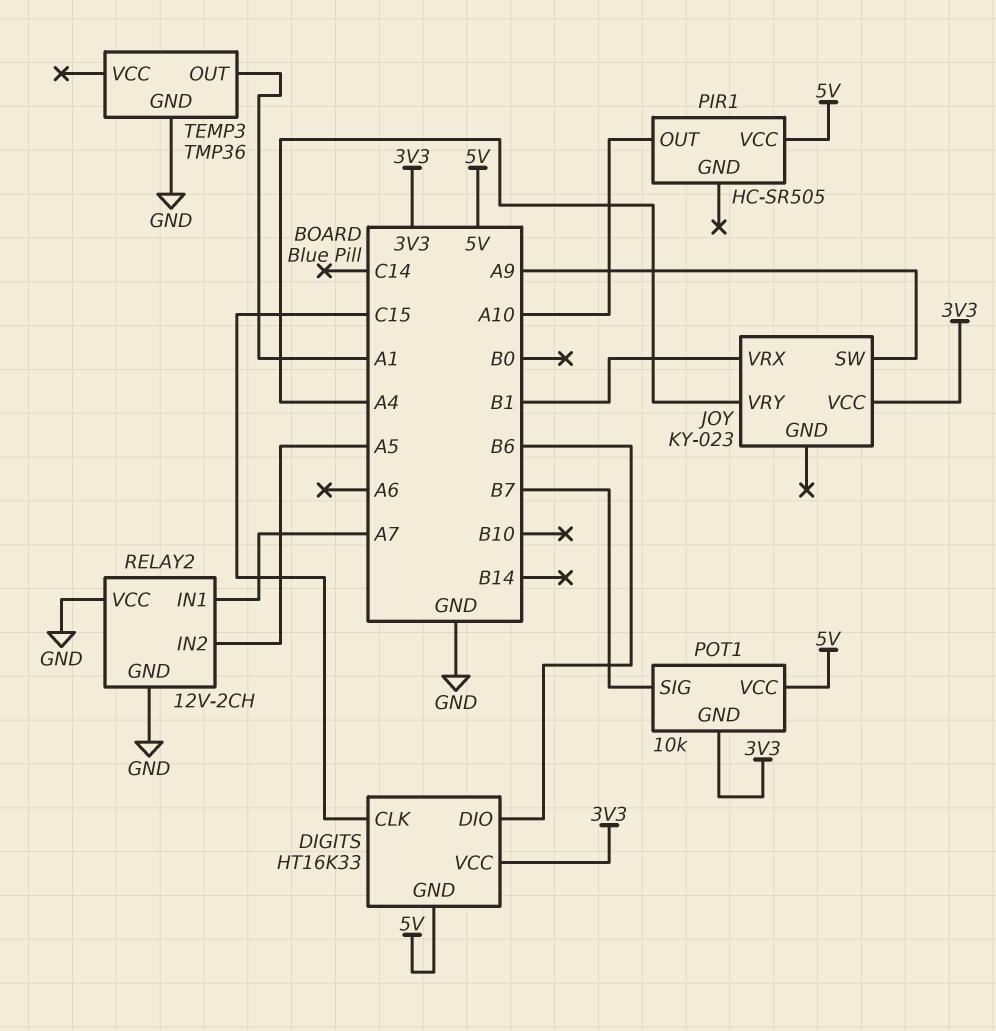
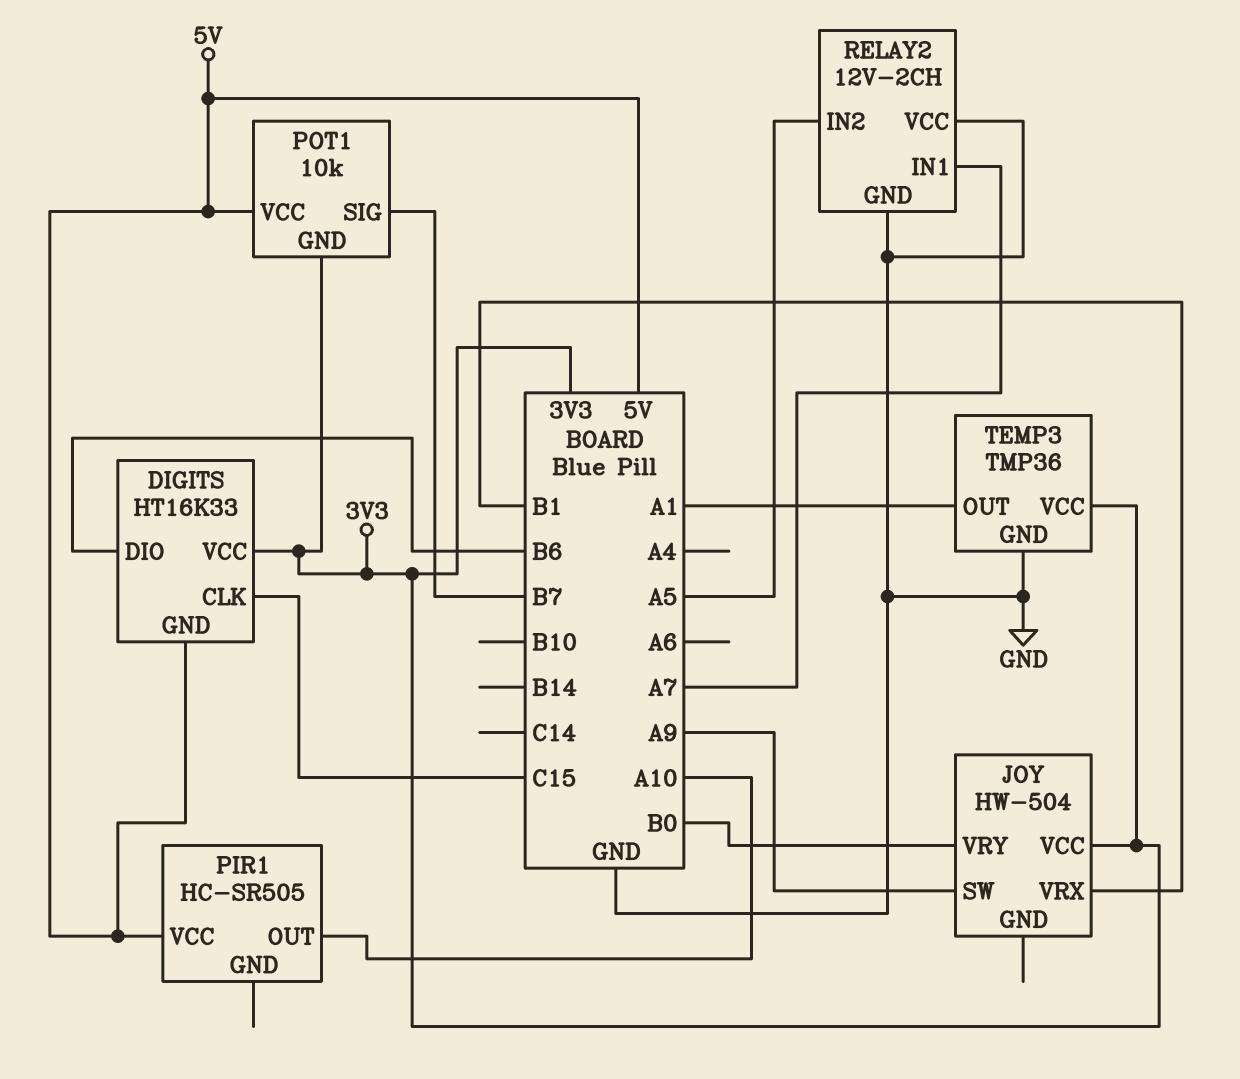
JOY: KY-023 -> HW-504
JOY pin VRY: A4 -> B0
TEMP3 pin VCC: none -> 3V3

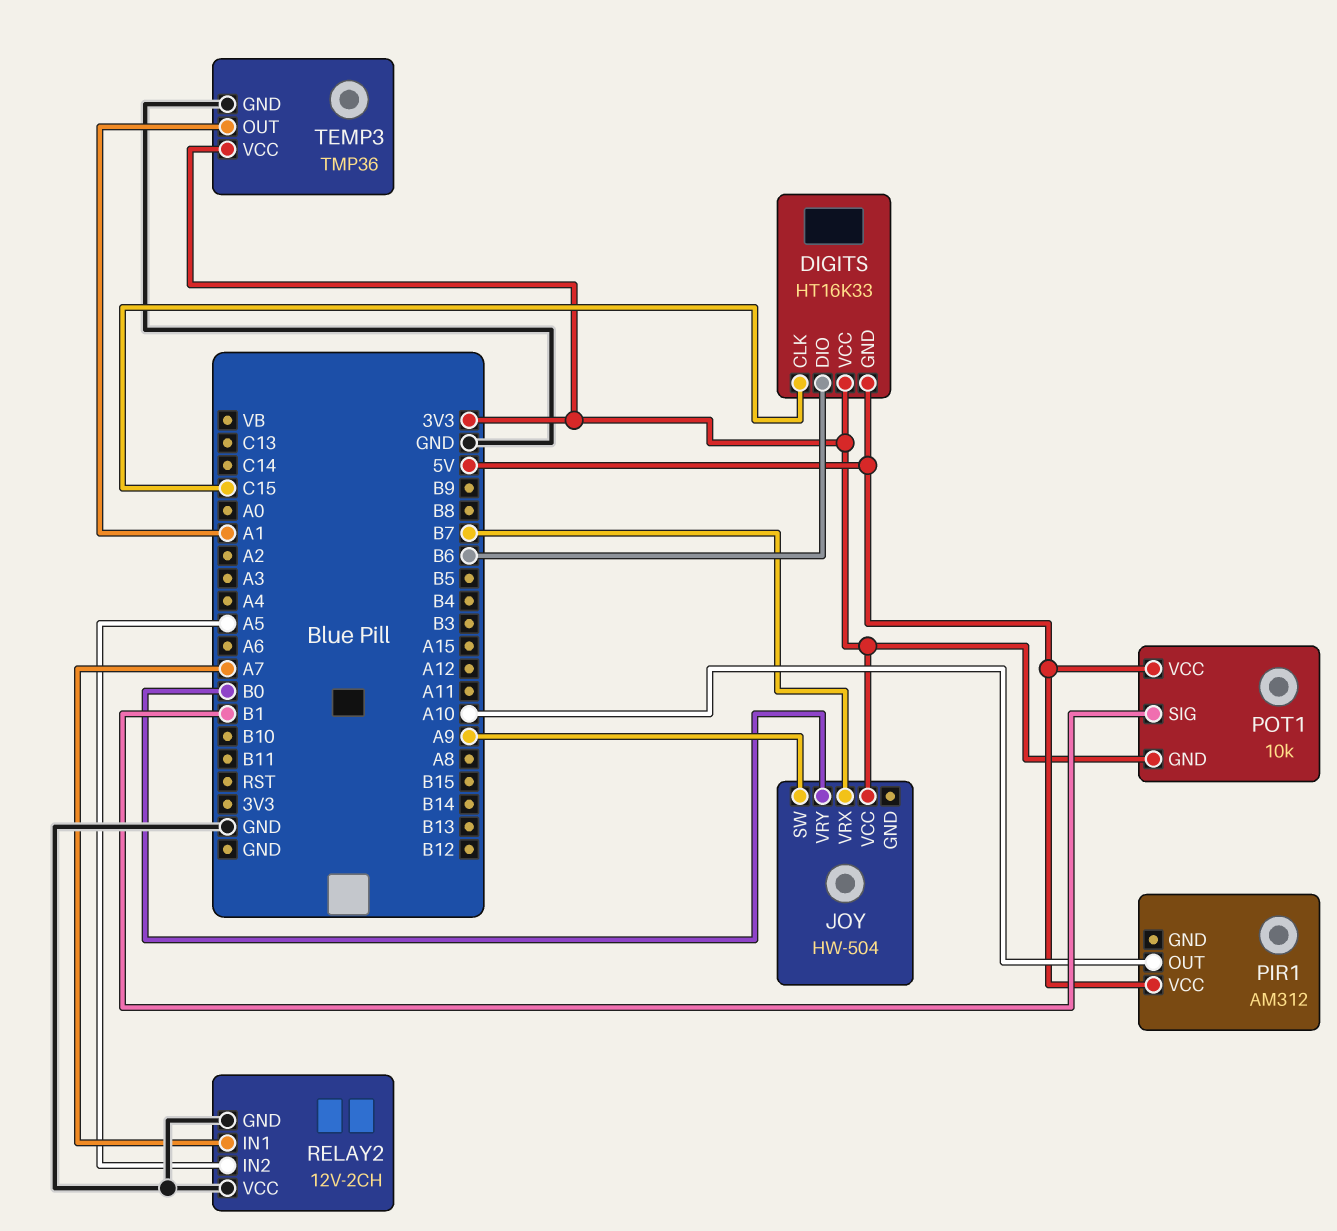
JOY pin VRX: B1 -> B7
PIR1: HC-SR505 -> AM312
POT1 pin SIG: B7 -> B1

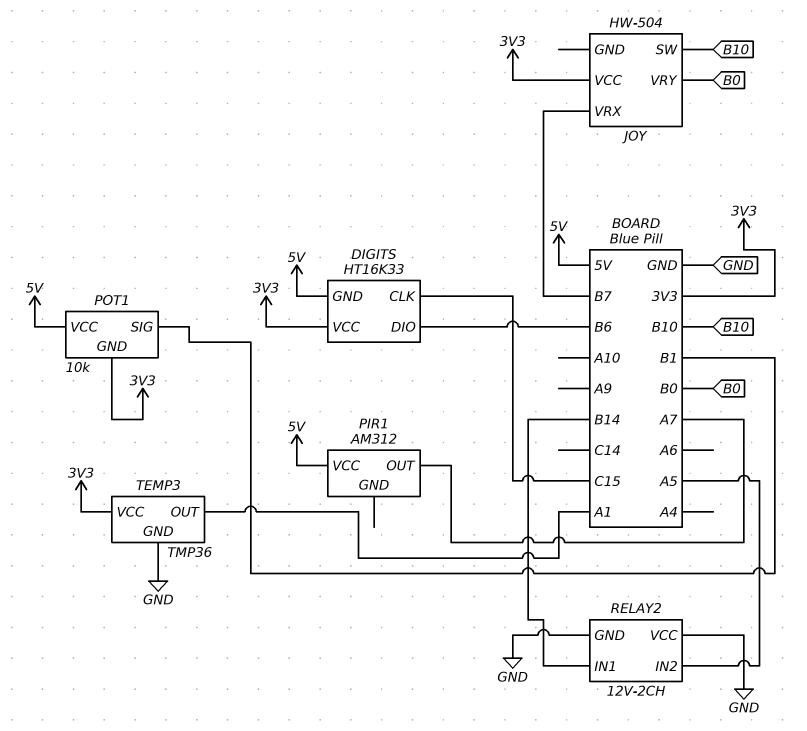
JOY pin SW: A9 -> B10
PIR1 pin OUT: A10 -> A7
RELAY2 pin IN1: A7 -> B14

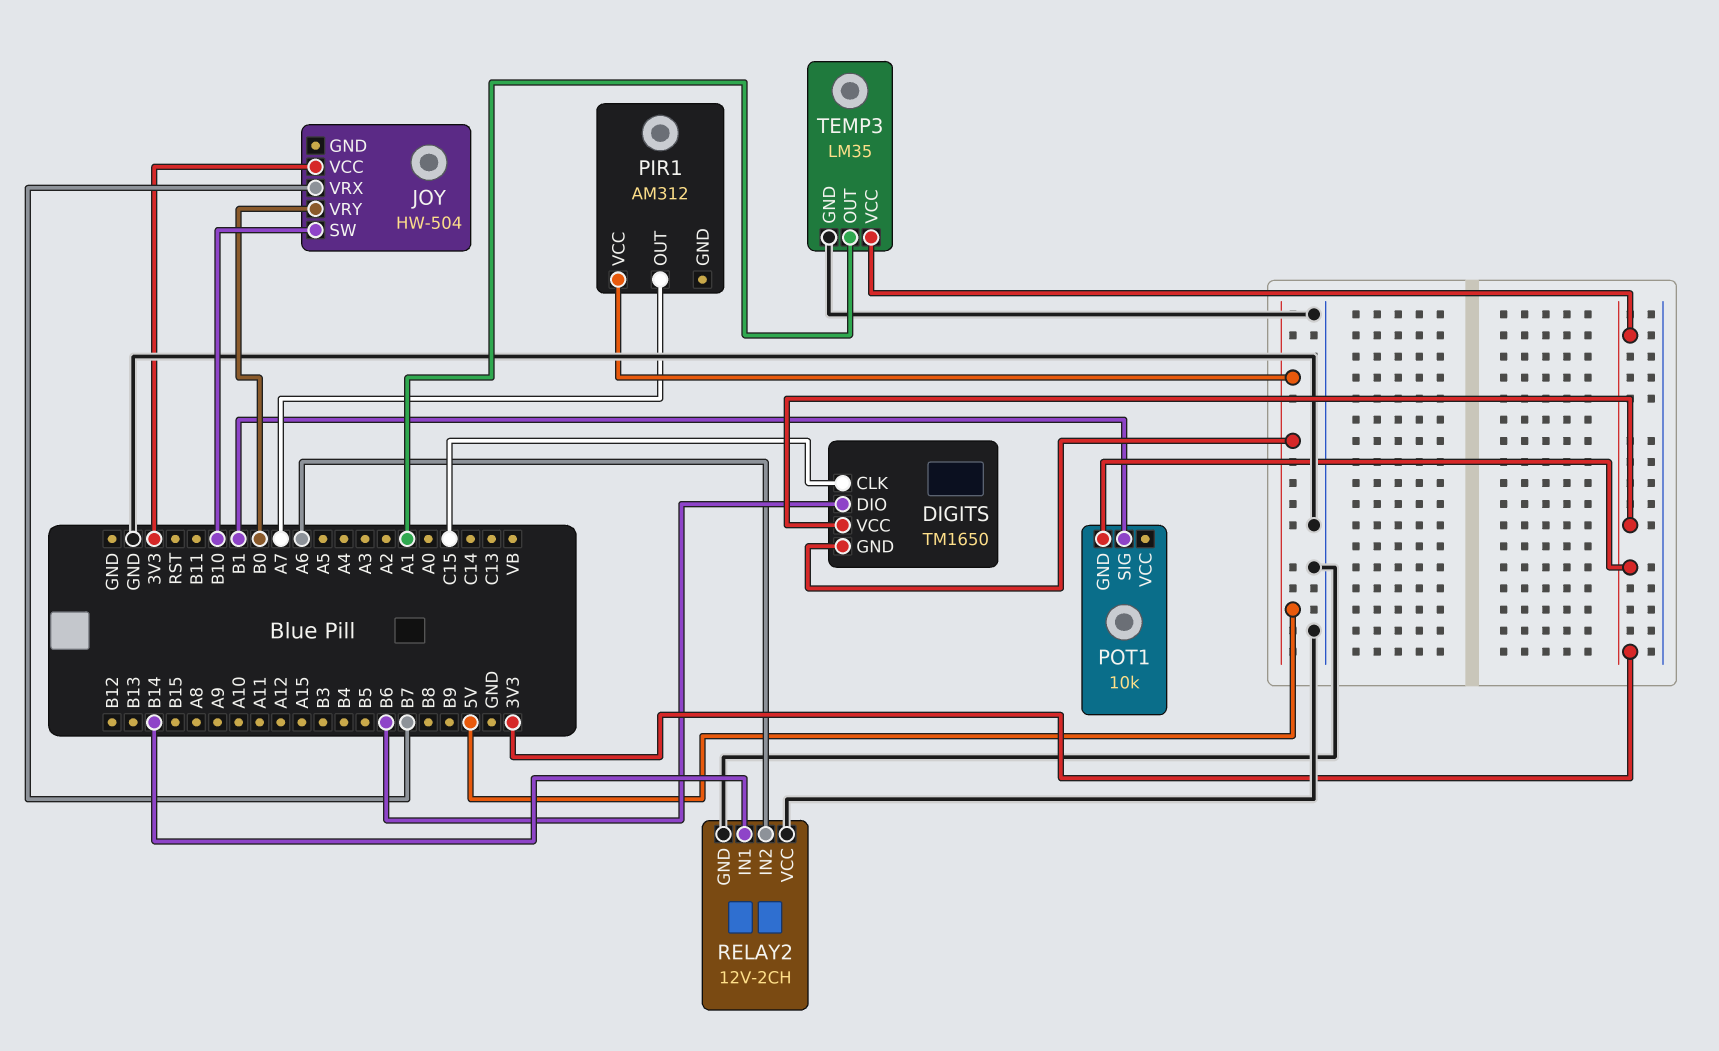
DIGITS: HT16K33 -> TM1650
POT1 pin VCC: 5V -> none
RELAY2 pin IN2: A5 -> A6
TEMP3: TMP36 -> LM35

